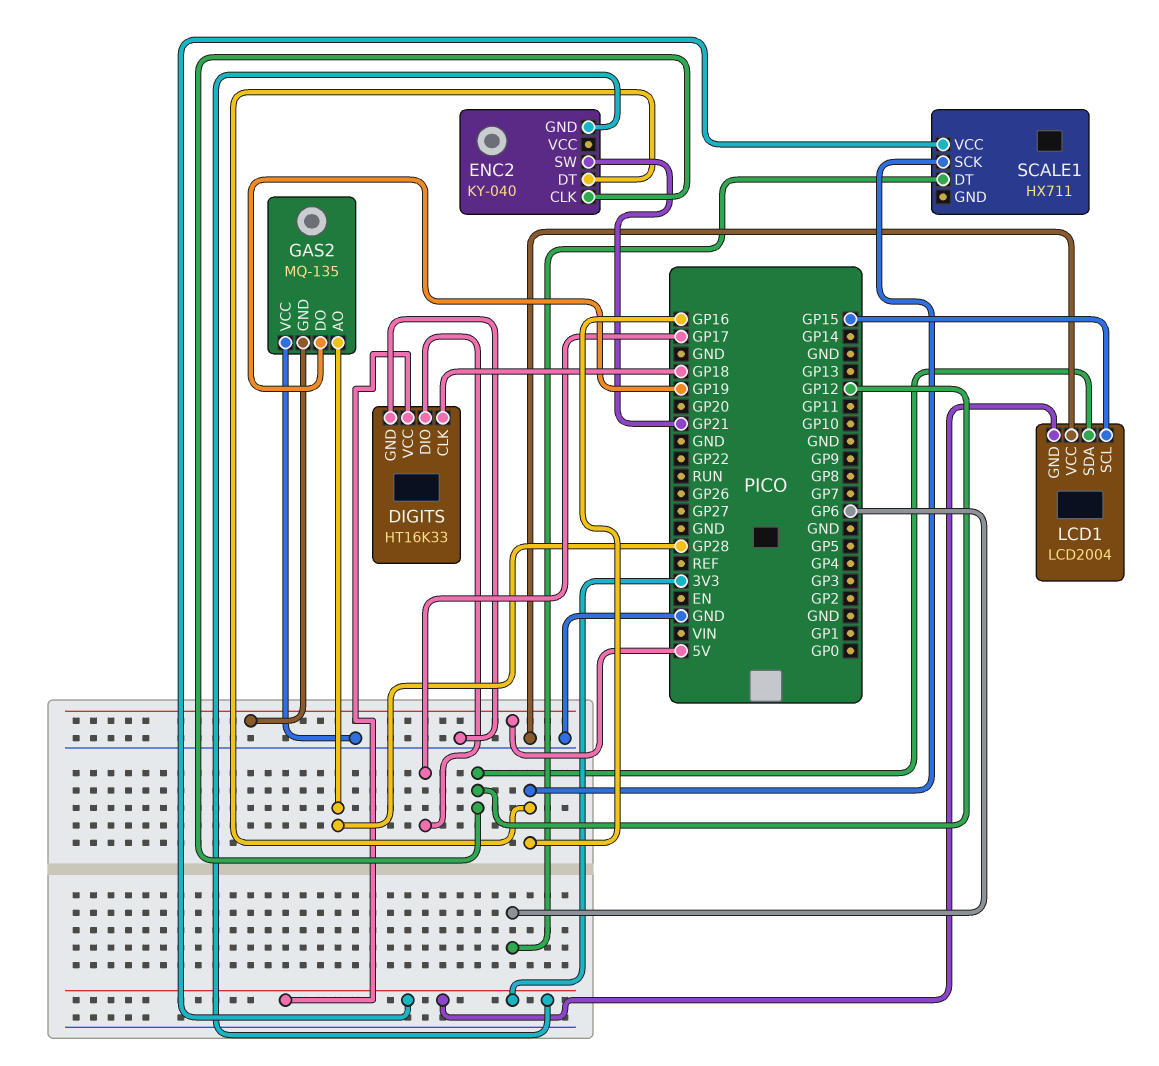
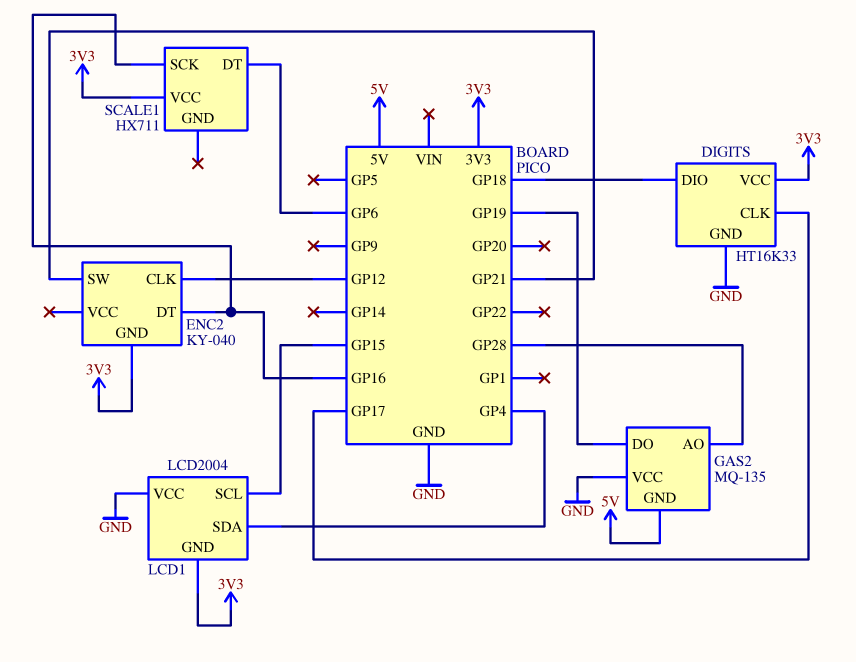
DIGITS pin CLK: GP18 -> GP17
DIGITS pin DIO: GP17 -> GP18
LCD1 pin SDA: GP12 -> GP4

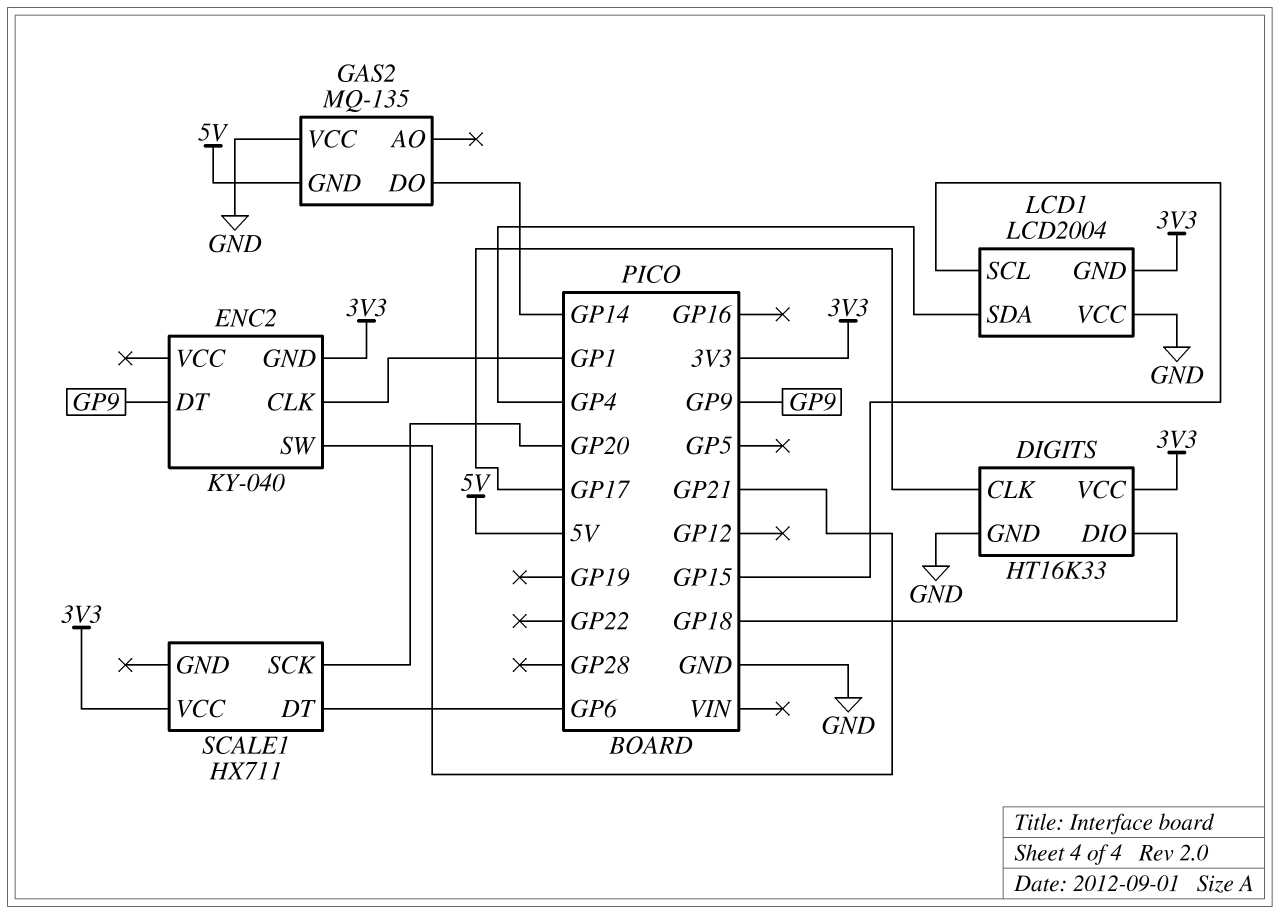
ENC2 pin CLK: GP12 -> GP1
ENC2 pin DT: GP16 -> GP9
GAS2 pin AO: GP28 -> none
GAS2 pin DO: GP19 -> GP14
SCALE1 pin SCK: GP16 -> GP20

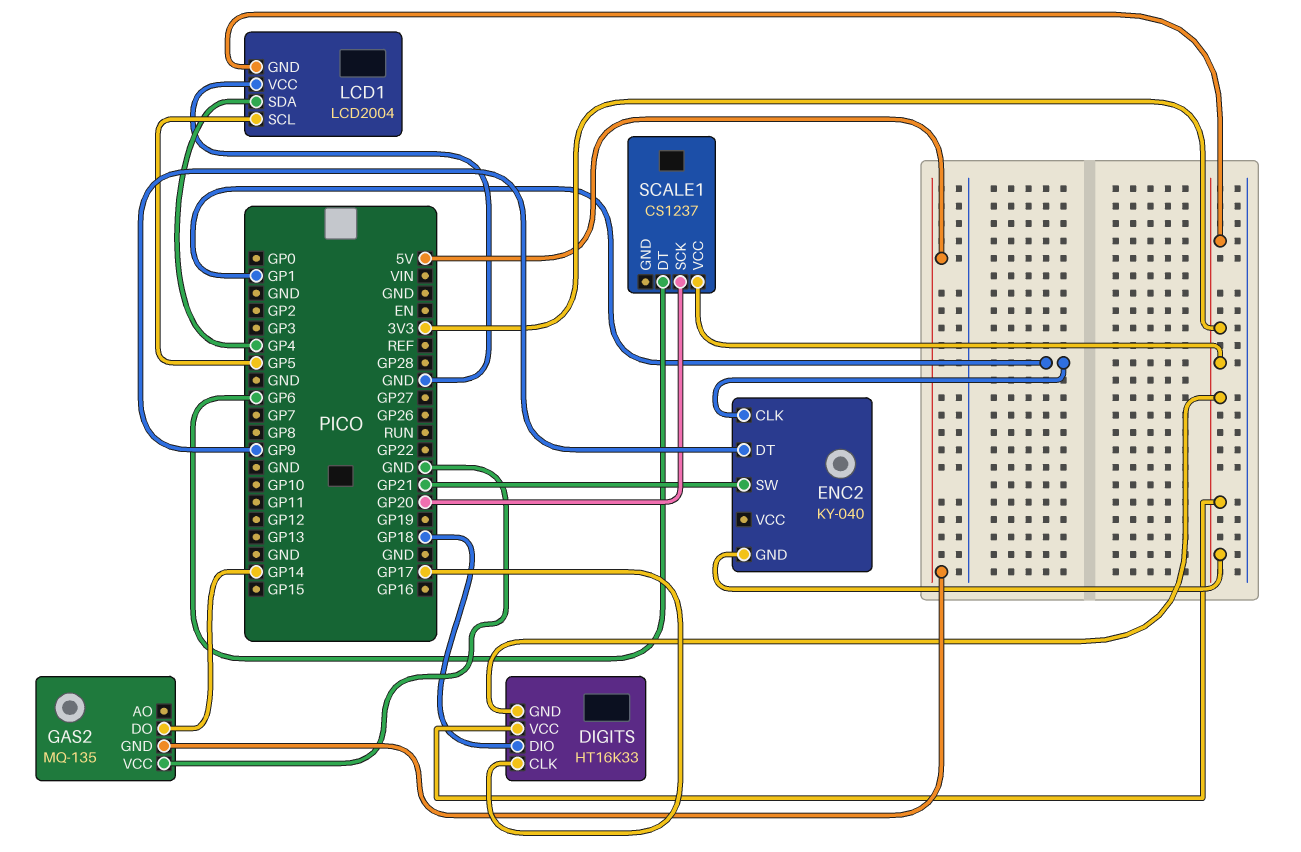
DIGITS pin GND: GND -> 3V3
LCD1 pin SCL: GP15 -> GP5
SCALE1: HX711 -> CS1237

